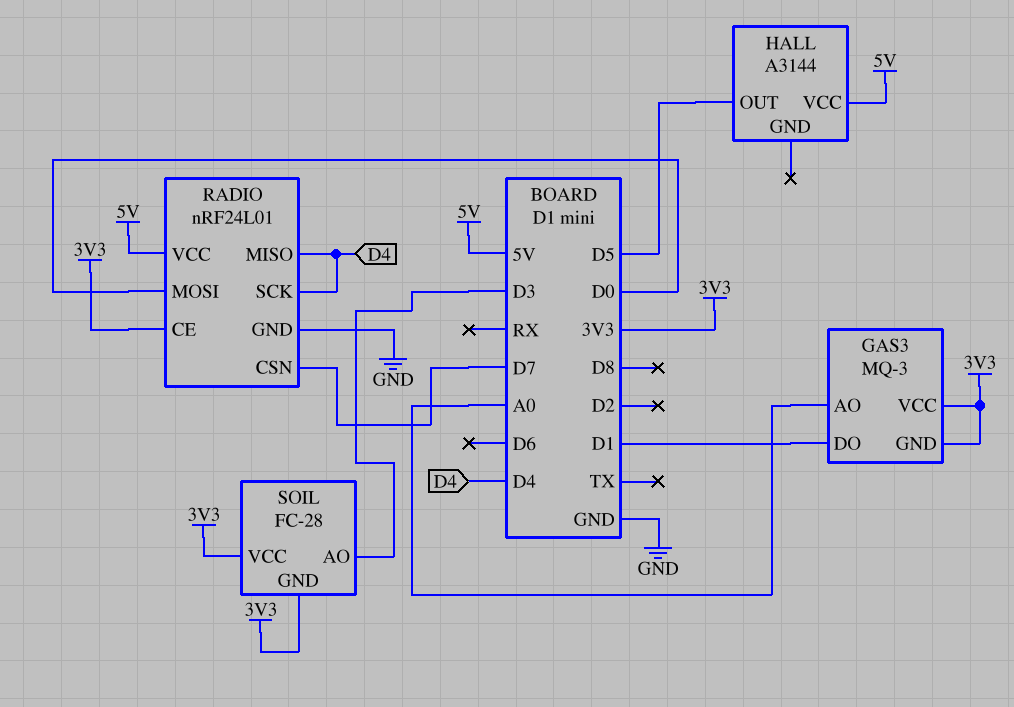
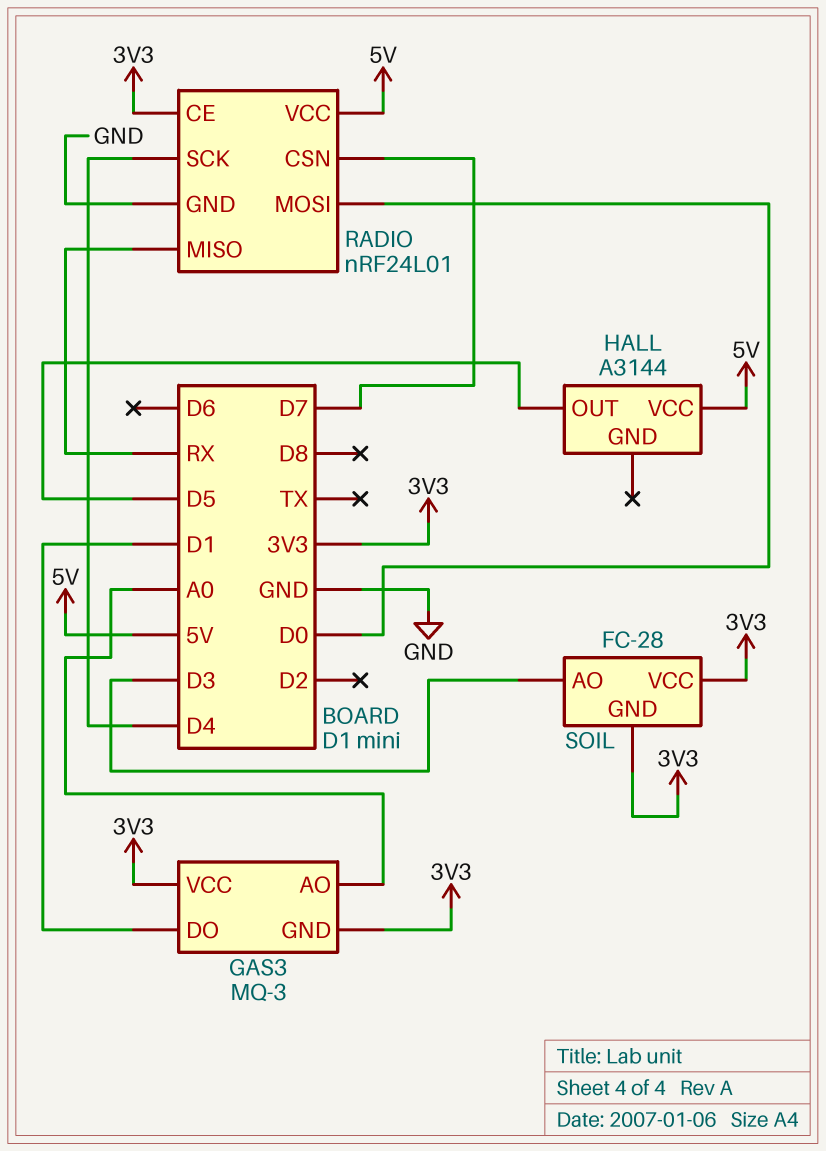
RADIO pin MISO: D4 -> RX

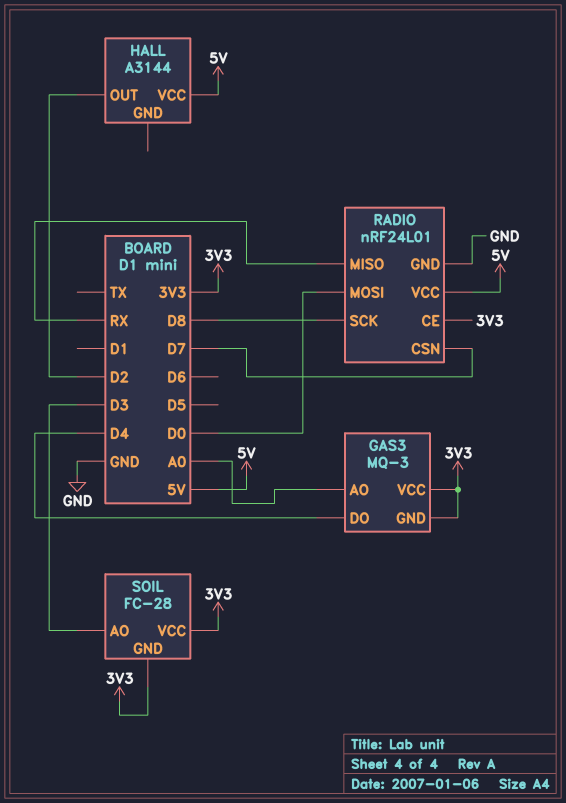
GAS3 pin DO: D1 -> D4
HALL pin OUT: D5 -> D2
RADIO pin SCK: D4 -> D8

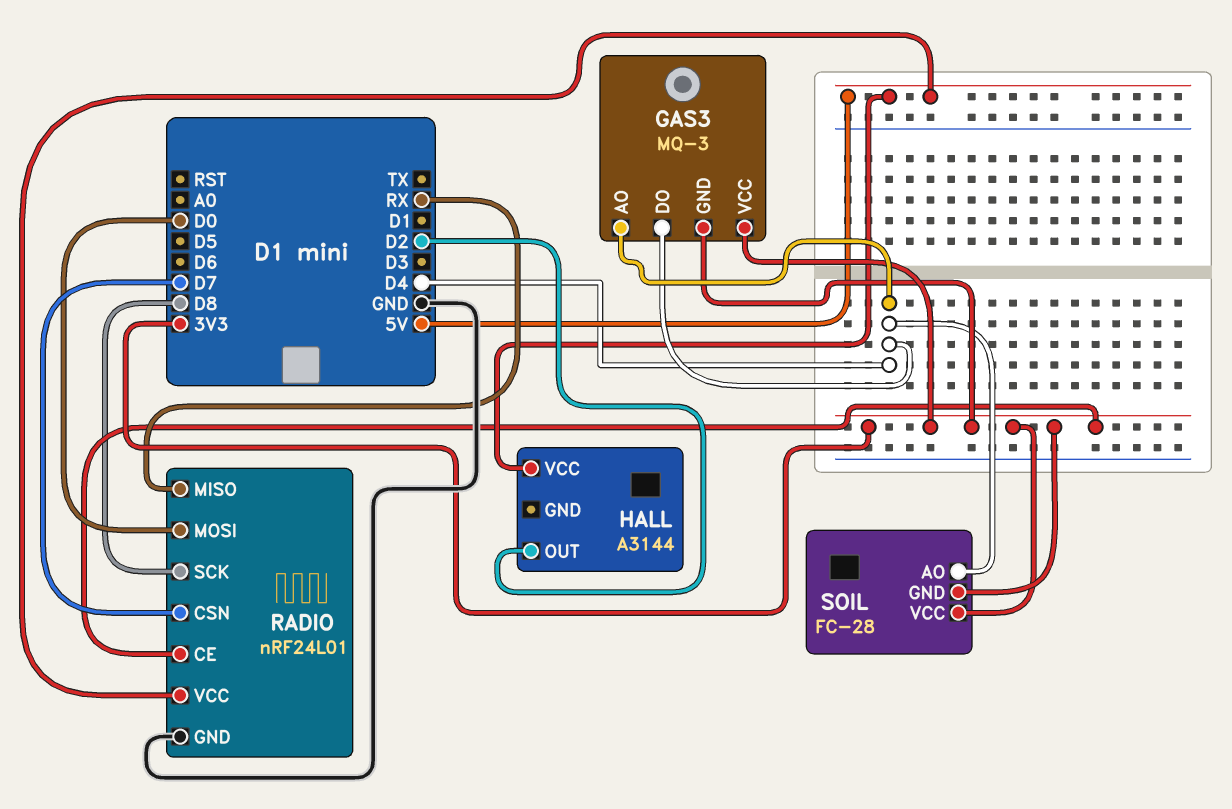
GAS3 pin AO: A0 -> D4
SOIL pin AO: D3 -> D4

